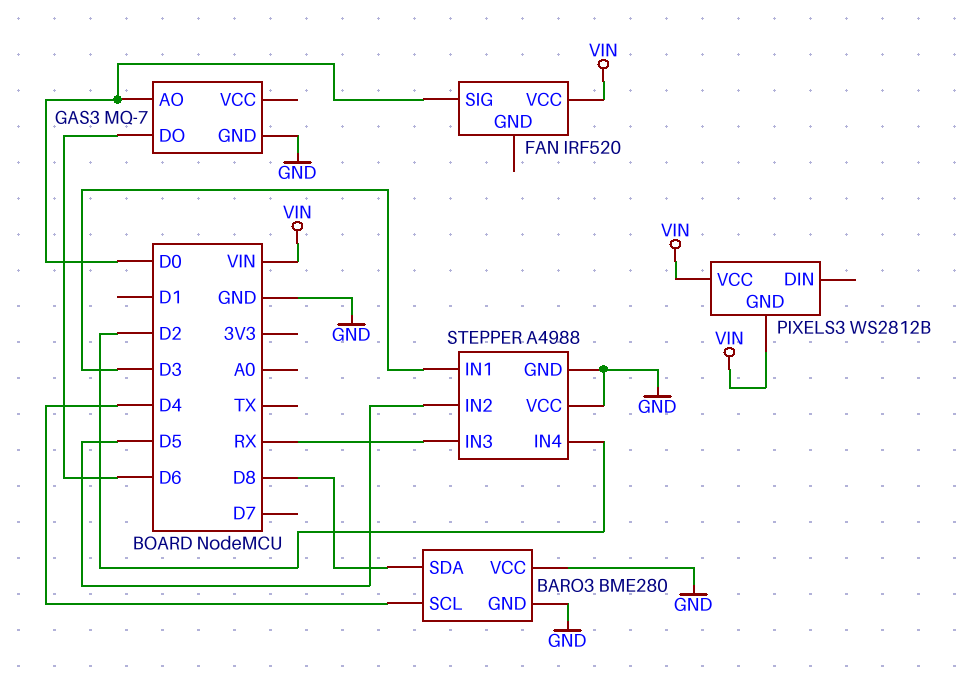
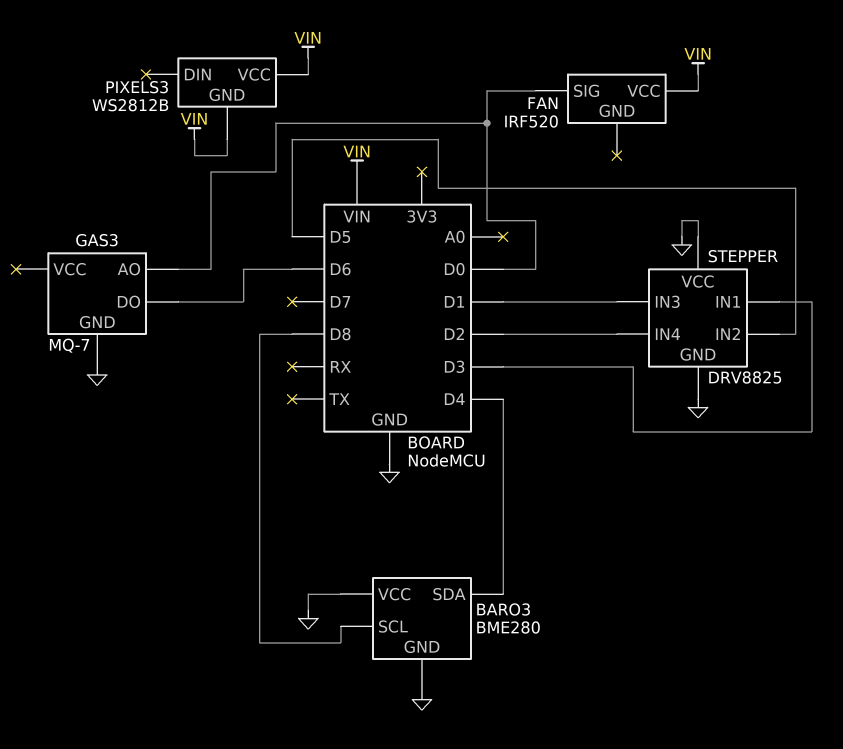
BARO3 pin SCL: D4 -> D8
BARO3 pin SDA: D8 -> D4
STEPPER: A4988 -> DRV8825
STEPPER pin IN3: RX -> D1

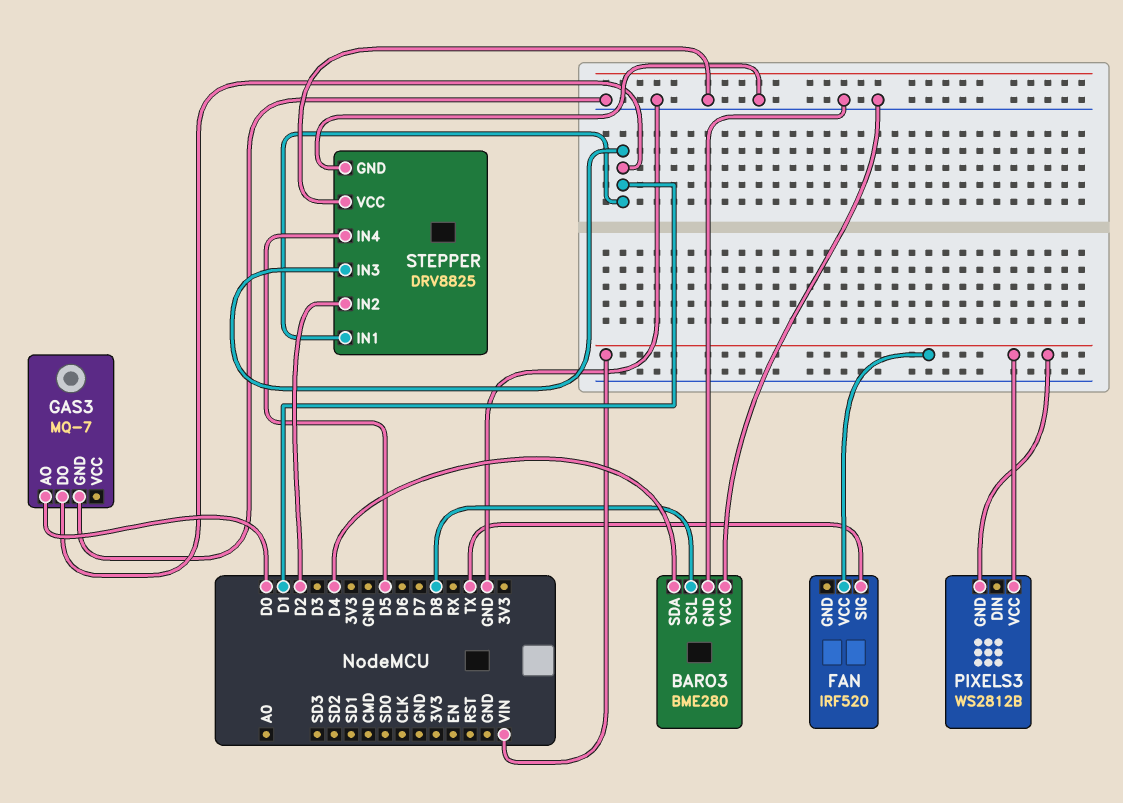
FAN pin SIG: D0 -> TX
GAS3 pin DO: D6 -> D1
STEPPER pin IN1: D3 -> D1
STEPPER pin IN2: D5 -> D2
STEPPER pin IN4: D2 -> D5

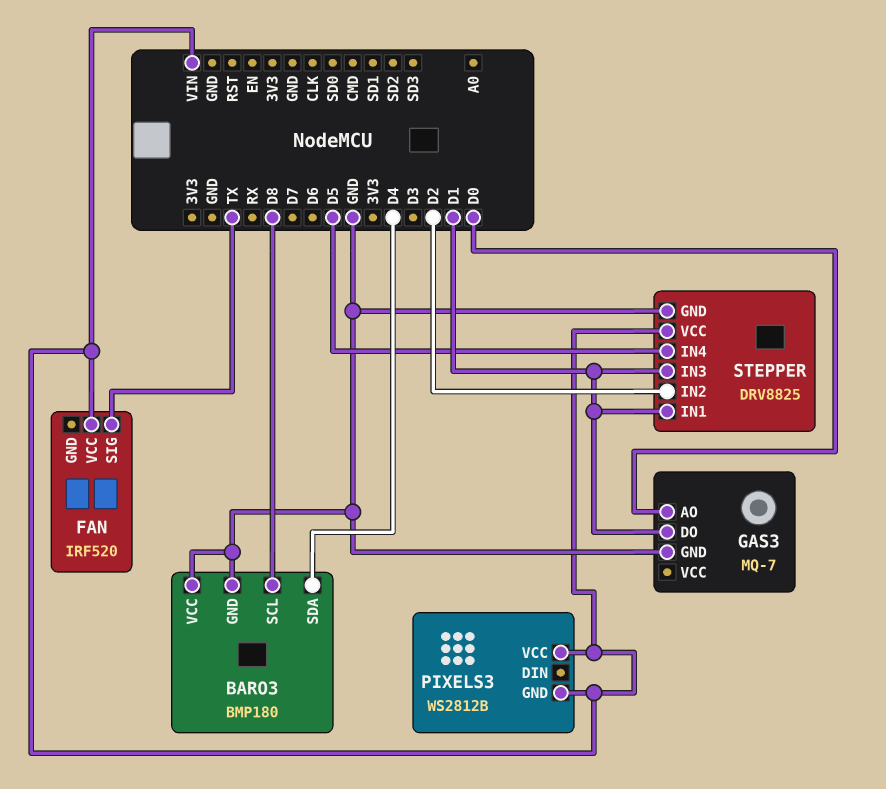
BARO3: BME280 -> BMP180
STEPPER pin VCC: GND -> VIN

